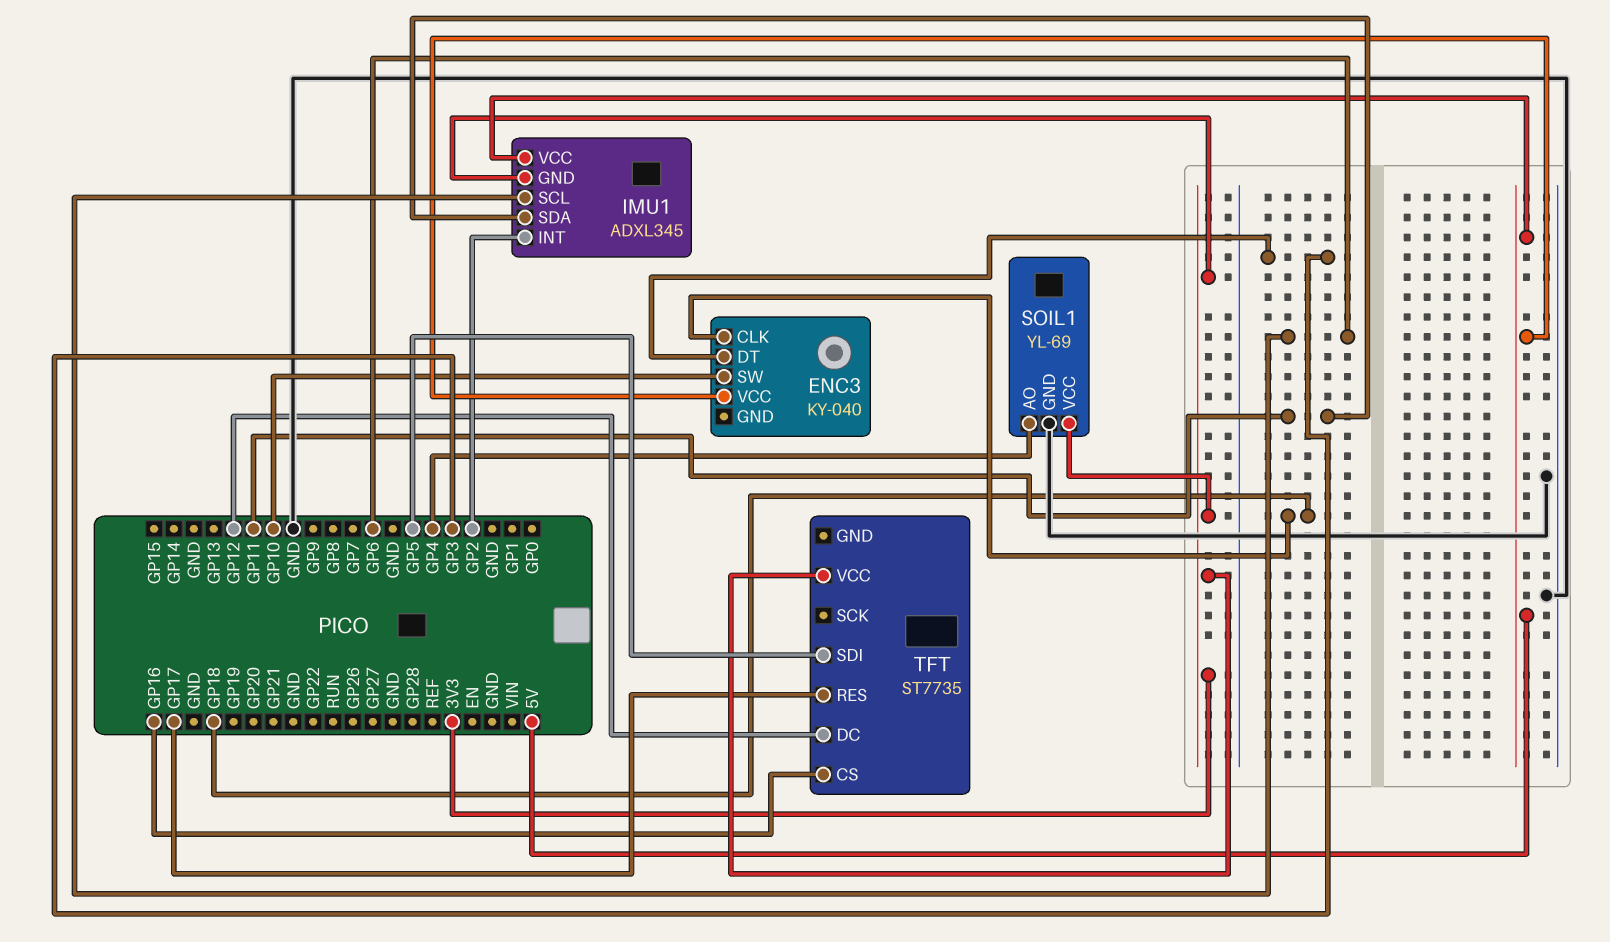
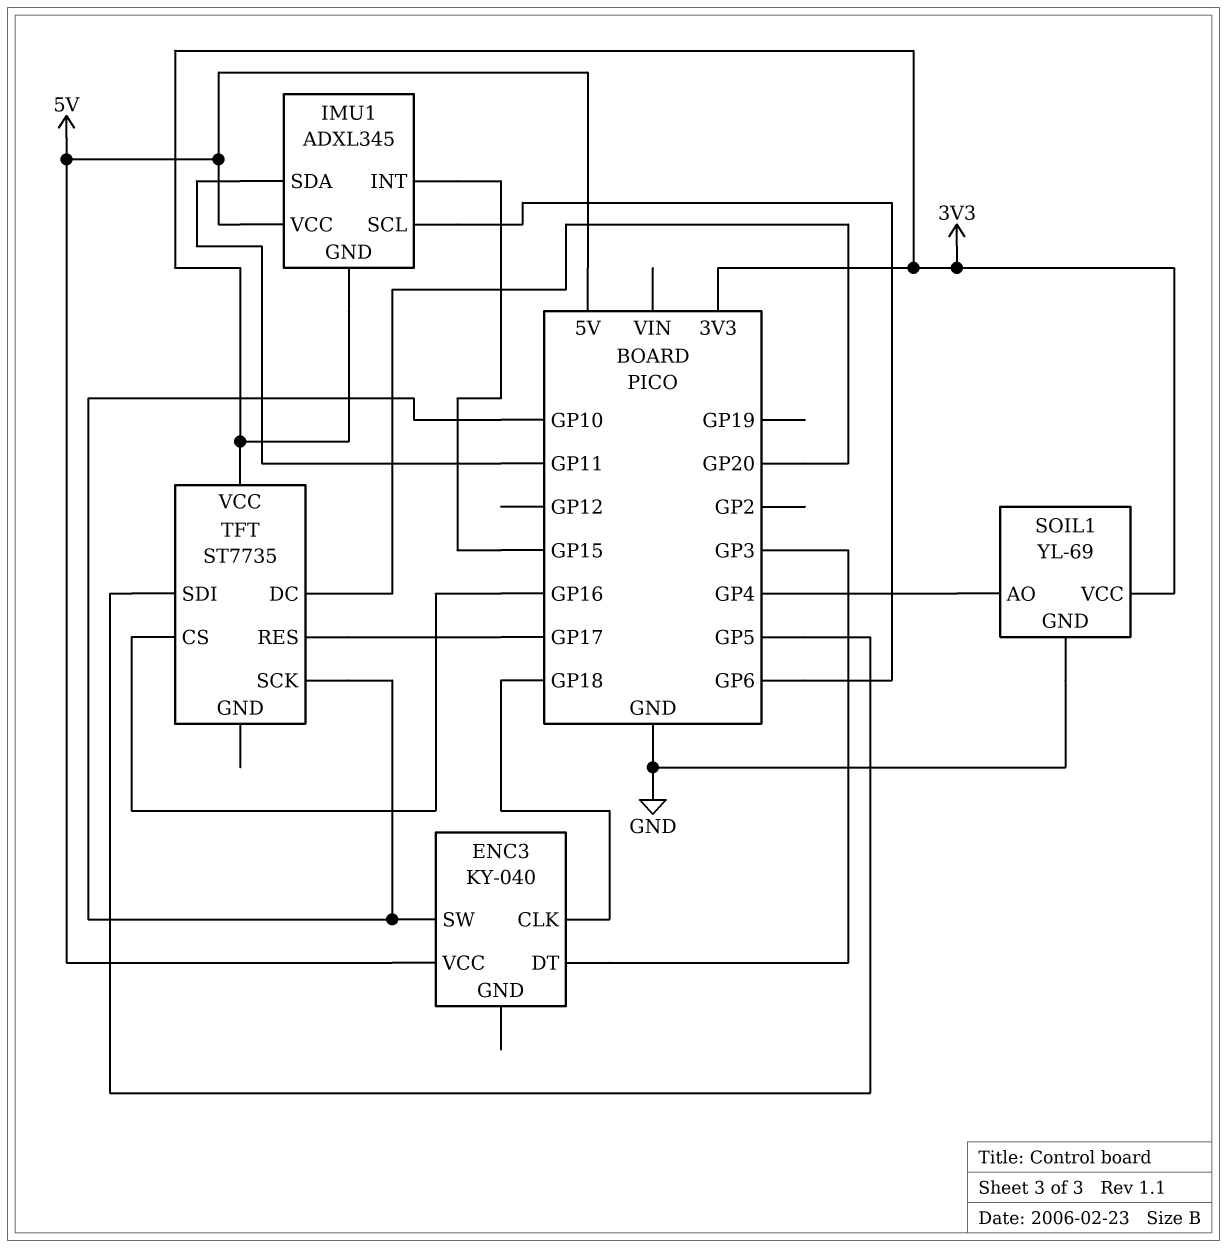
IMU1 pin INT: GP2 -> GP15
TFT pin DC: GP12 -> GP20
TFT pin SCK: none -> GP10

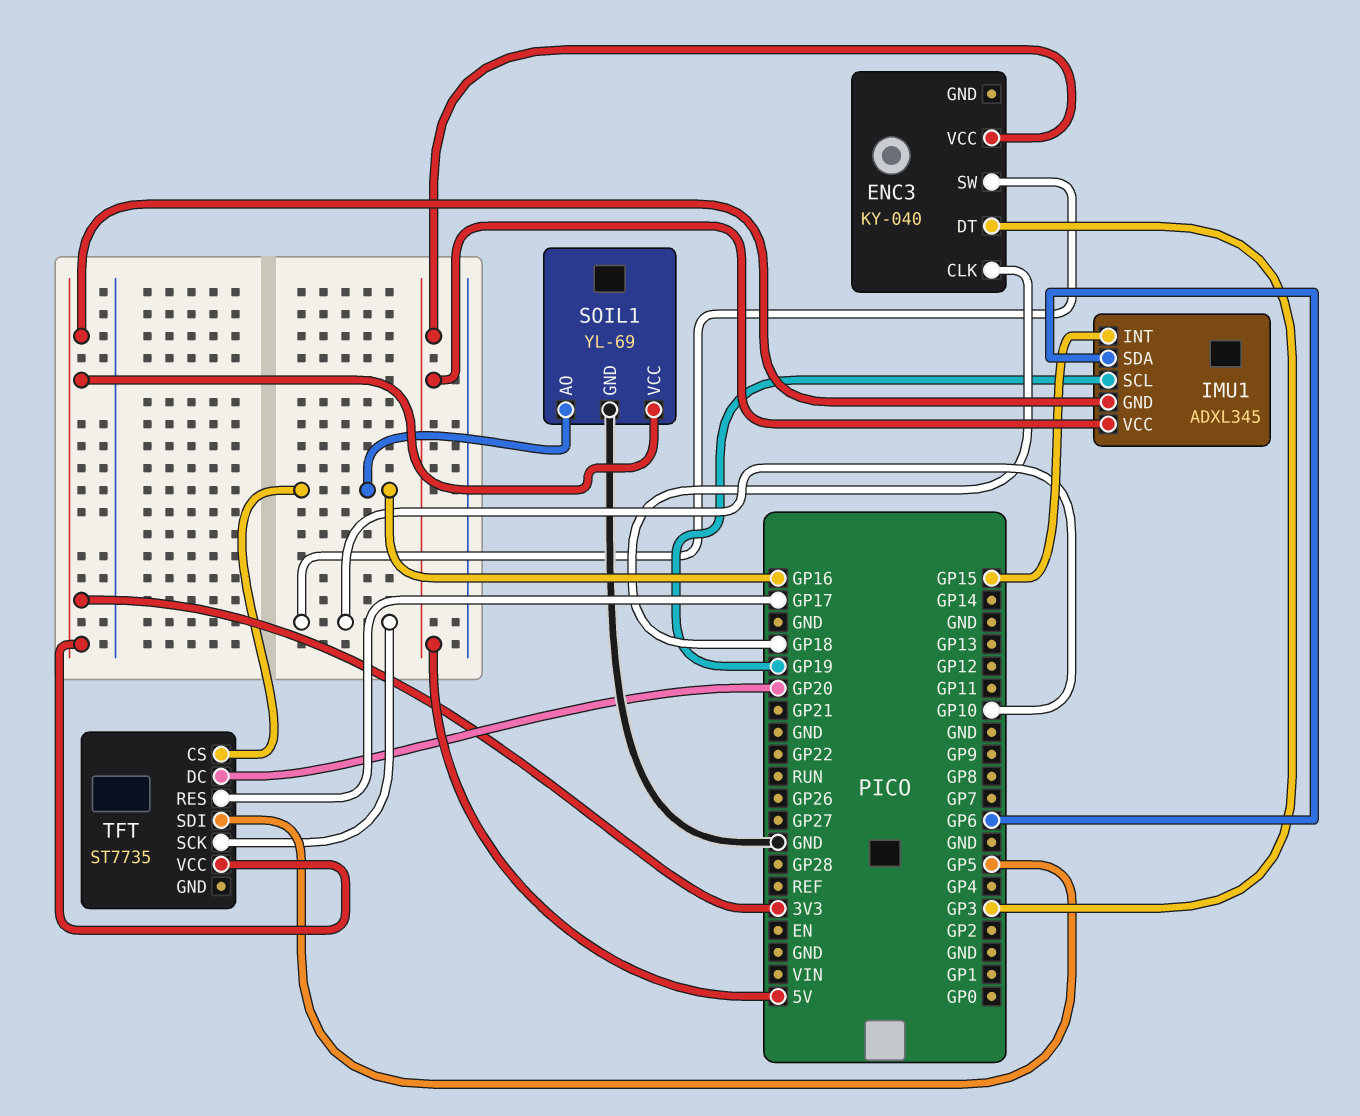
IMU1 pin SCL: GP6 -> GP19
IMU1 pin SDA: GP11 -> GP6
SOIL1 pin AO: GP4 -> GP16

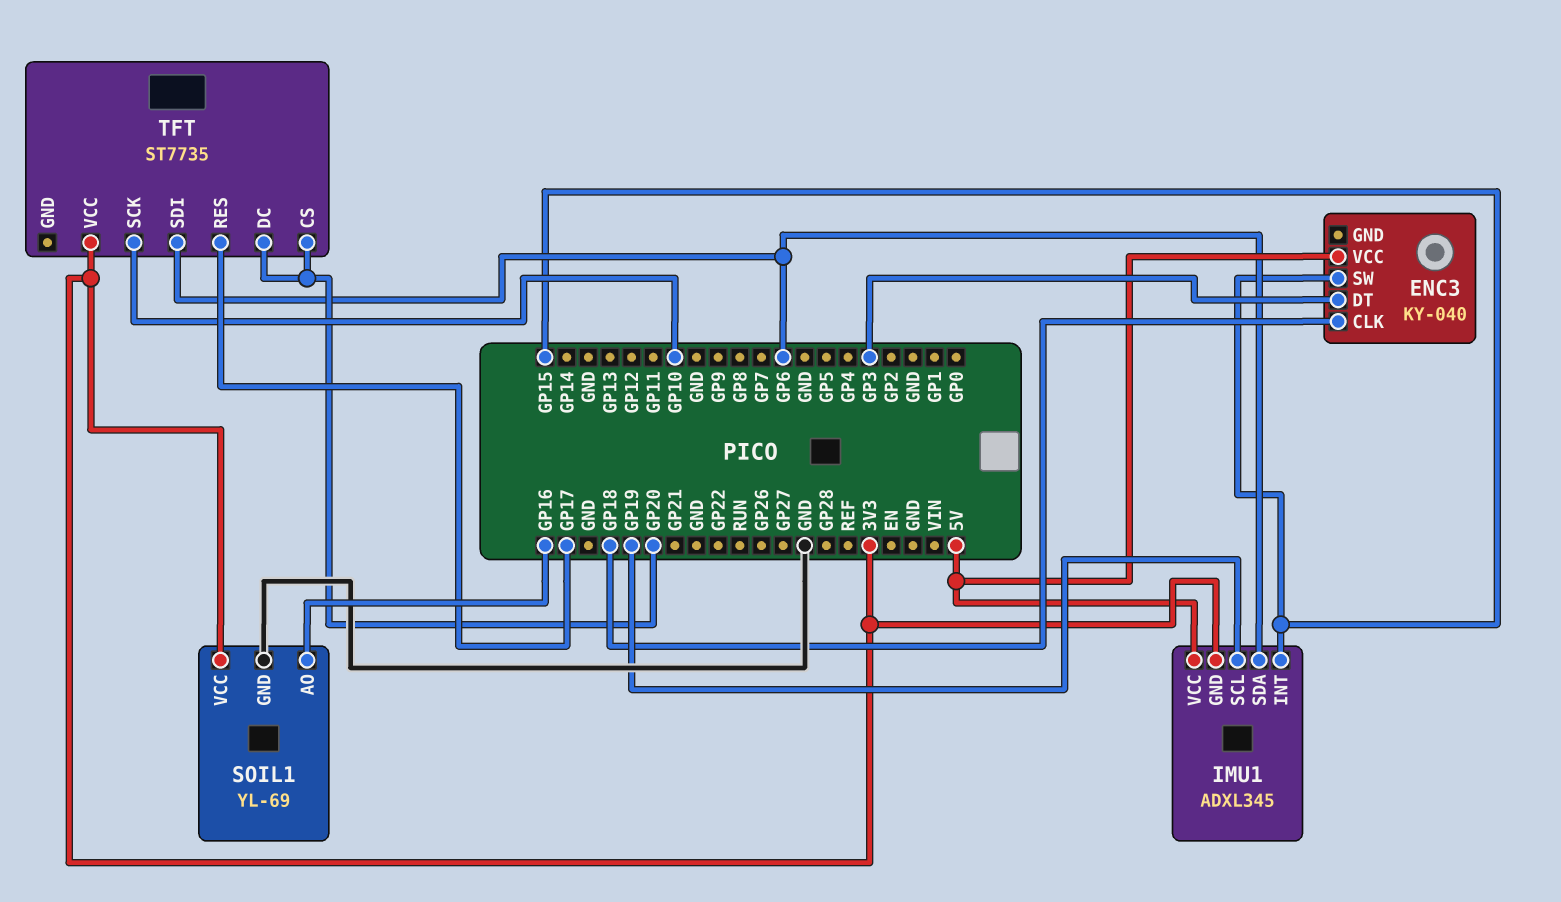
ENC3 pin SW: GP10 -> GP15
TFT pin CS: GP16 -> GP20
TFT pin SDI: GP5 -> GP6

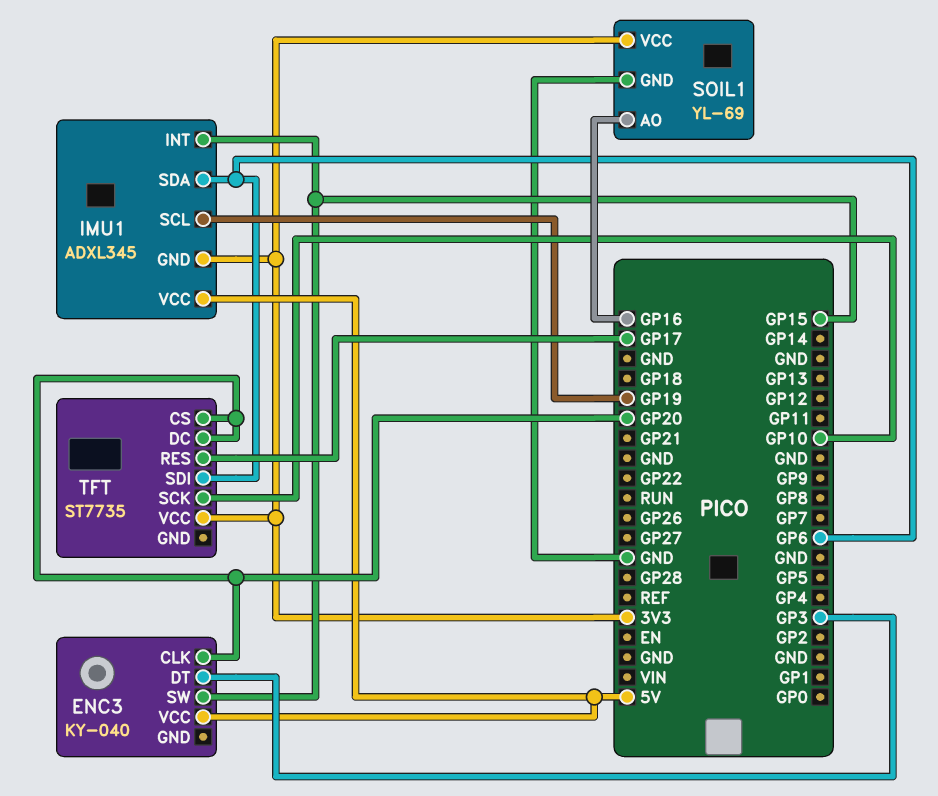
ENC3 pin CLK: GP18 -> GP20

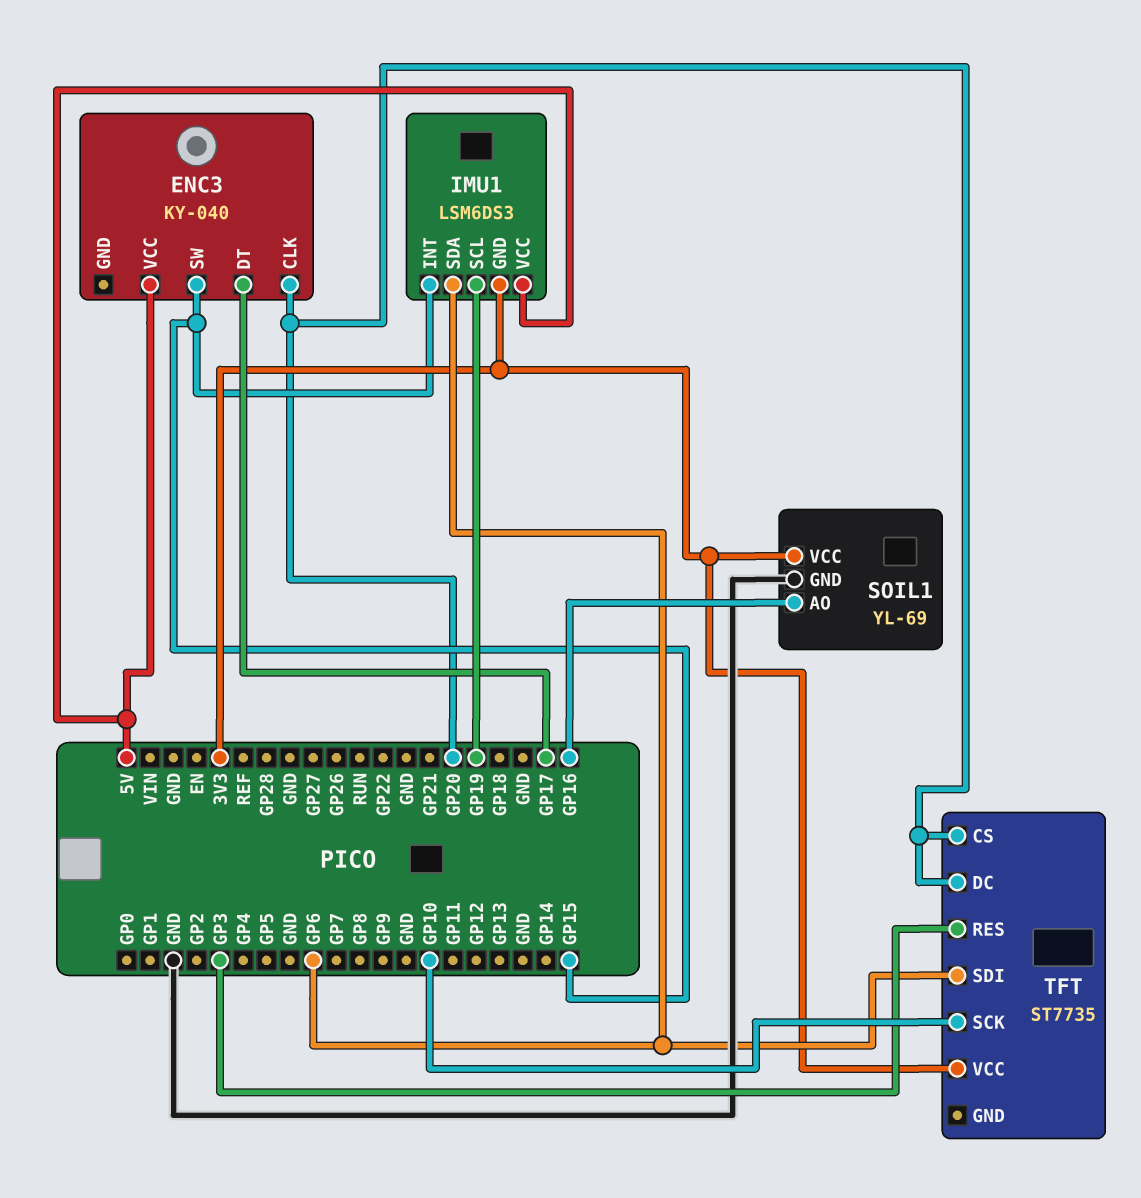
ENC3 pin DT: GP3 -> GP17
IMU1: ADXL345 -> LSM6DS3
TFT pin RES: GP17 -> GP3

